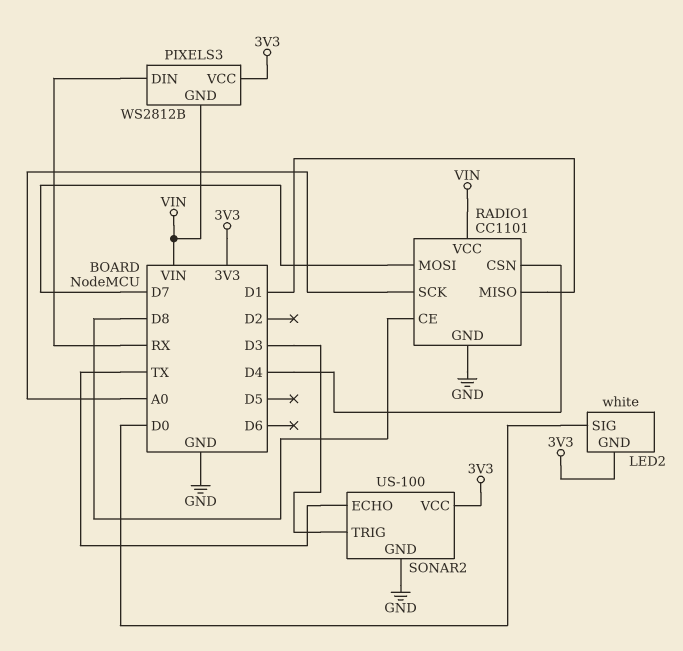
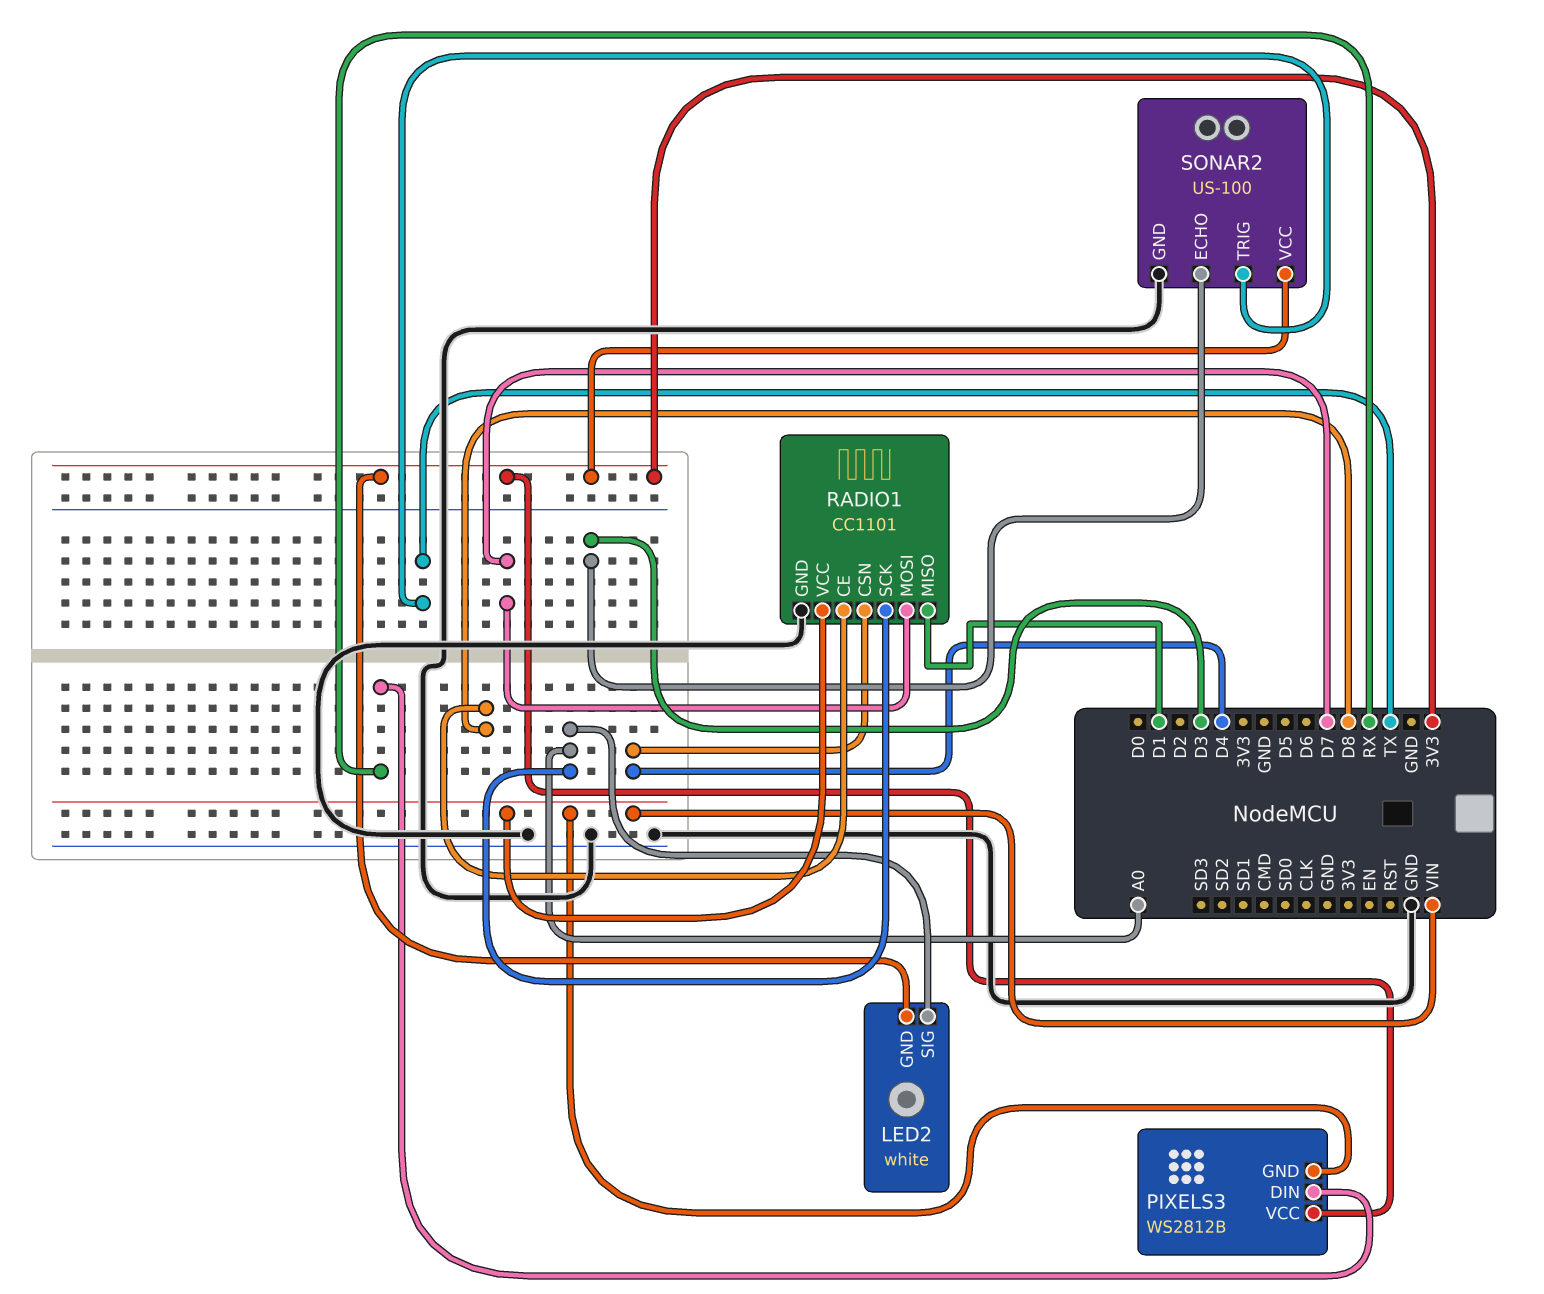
LED2 pin SIG: D0 -> A0
SONAR2 pin ECHO: TX -> D3
SONAR2 pin TRIG: D3 -> TX

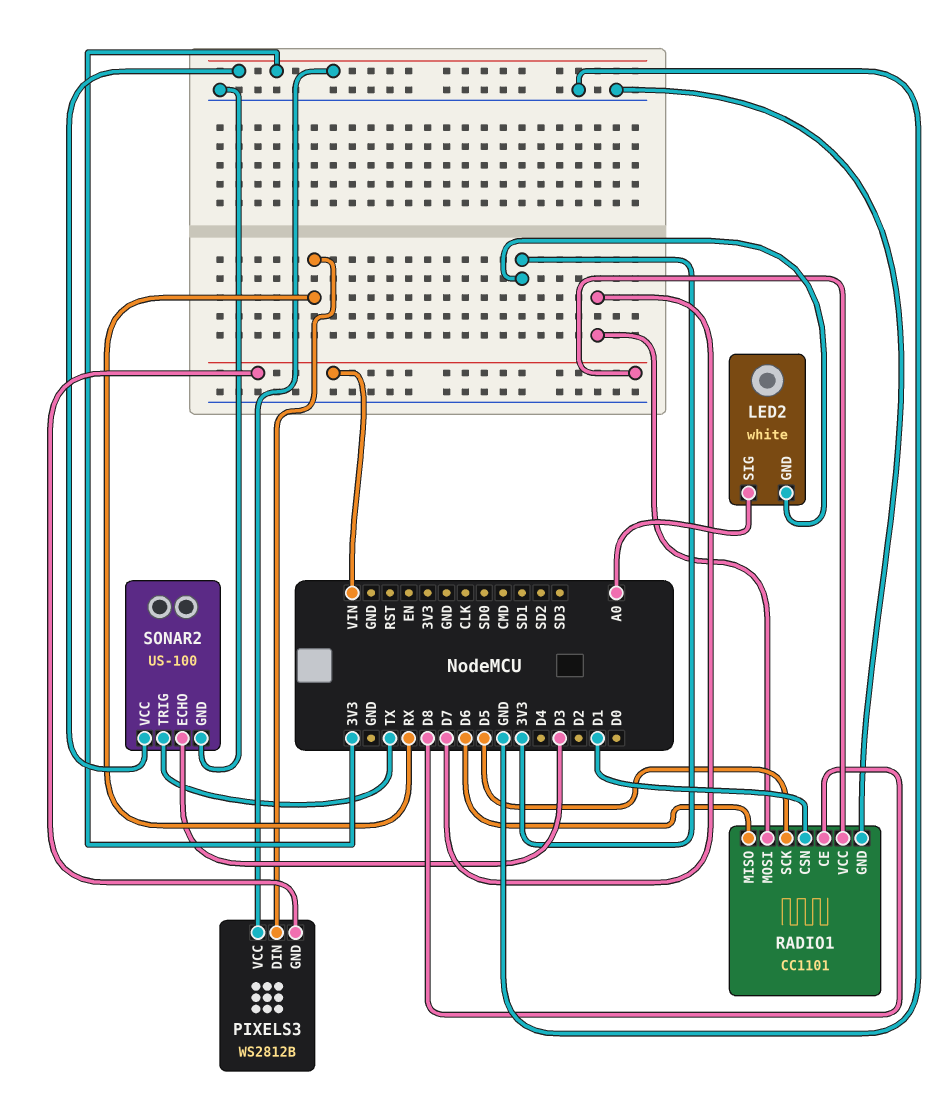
RADIO1 pin CSN: D4 -> D1
RADIO1 pin MISO: D1 -> D6
RADIO1 pin SCK: A0 -> D5

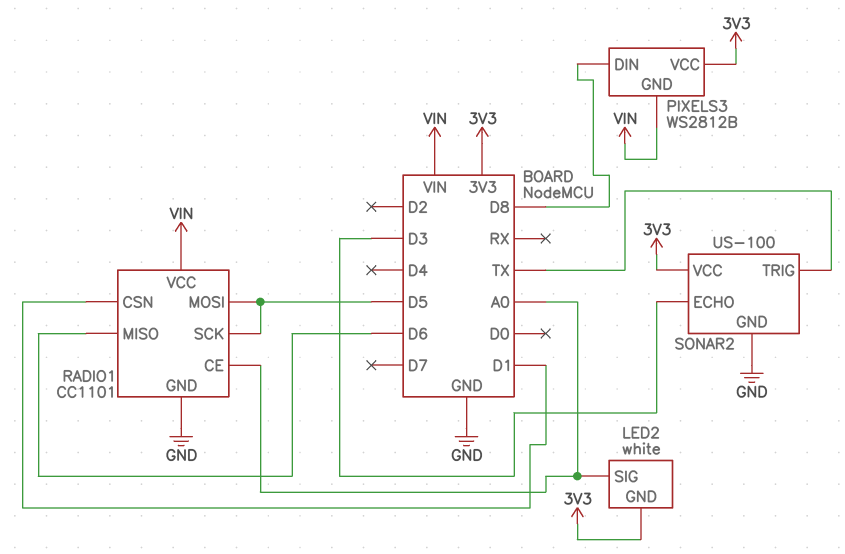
PIXELS3 pin DIN: RX -> D8
RADIO1 pin CE: D8 -> A0
RADIO1 pin MOSI: D7 -> D5

